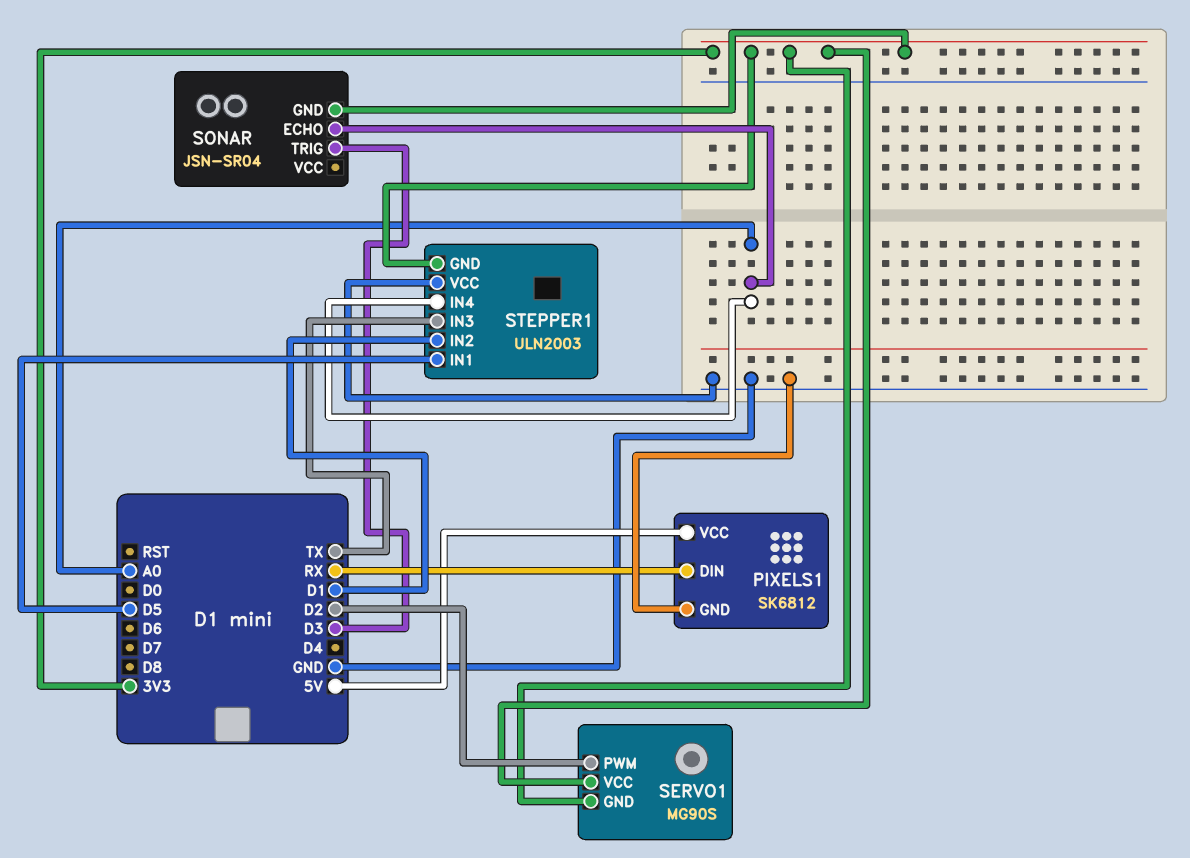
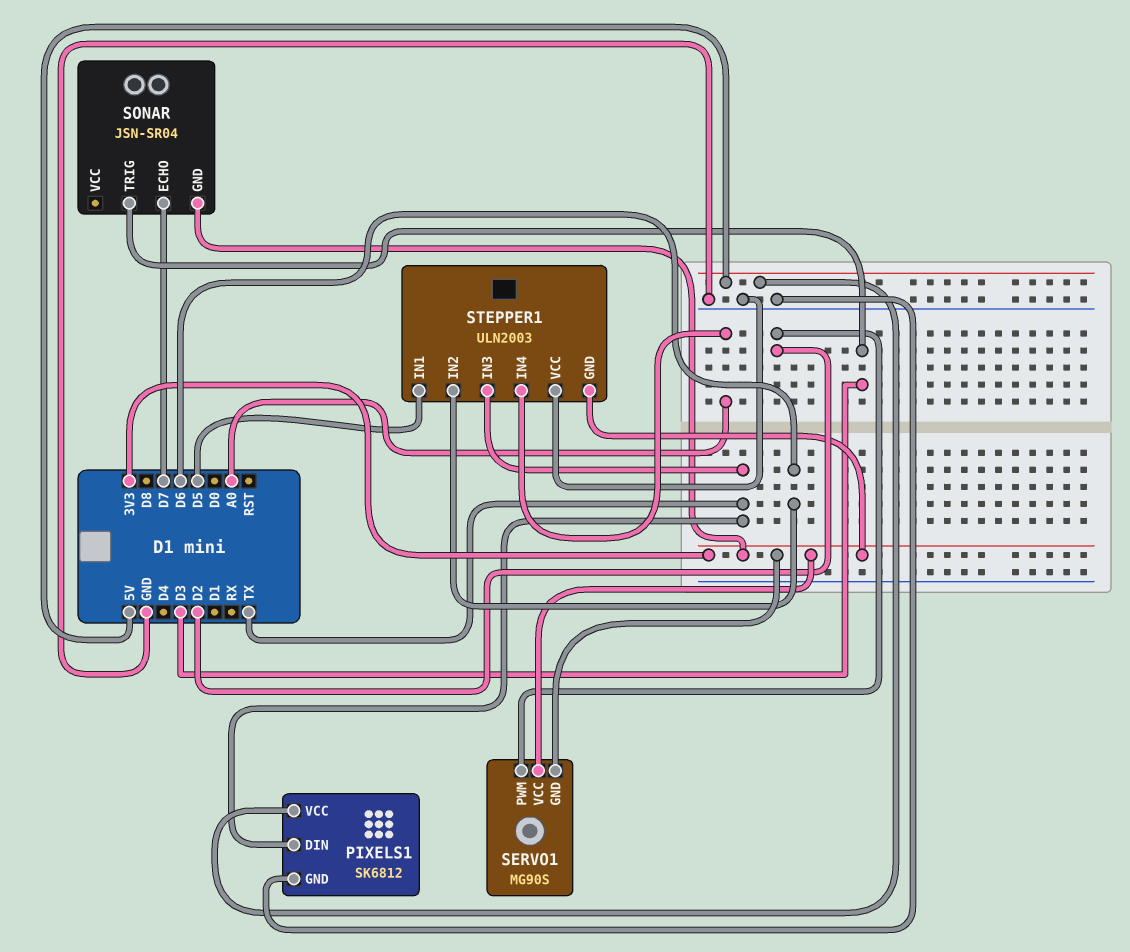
PIXELS1 pin DIN: RX -> TX
SONAR pin ECHO: A0 -> D7
STEPPER1 pin IN2: D1 -> D6

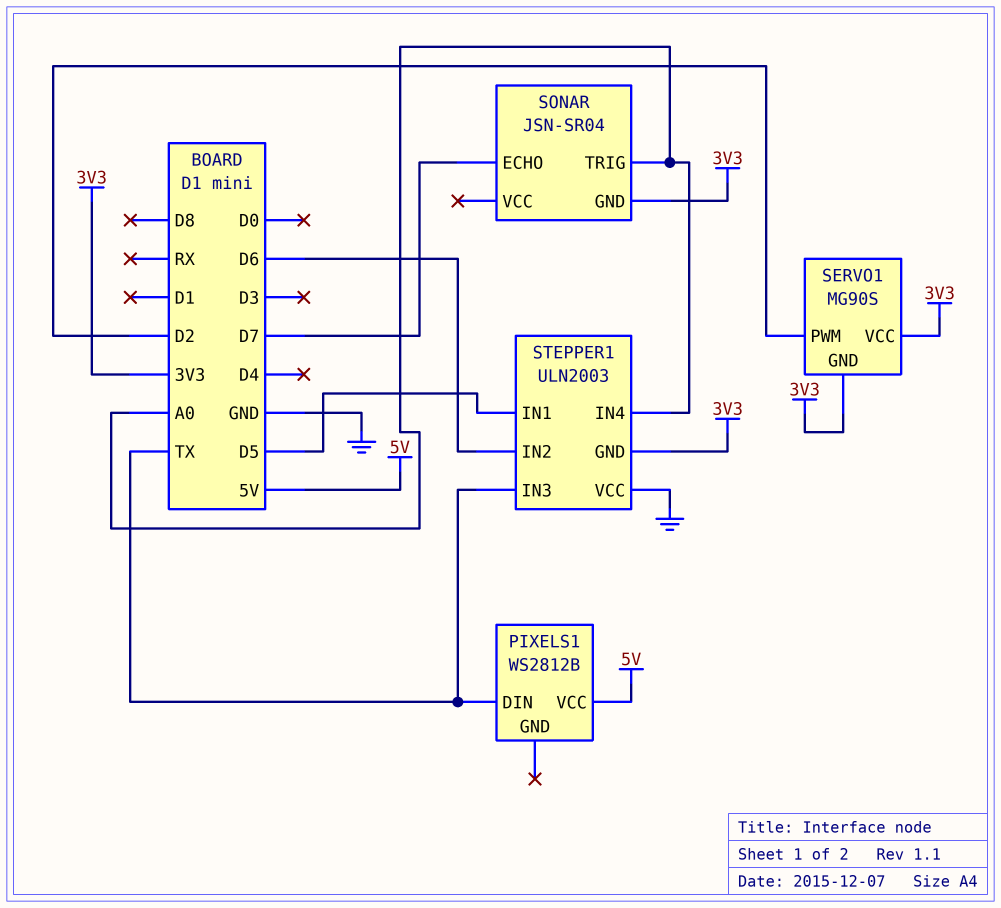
PIXELS1: SK6812 -> WS2812B
PIXELS1 pin GND: GND -> none
SONAR pin TRIG: D3 -> A0

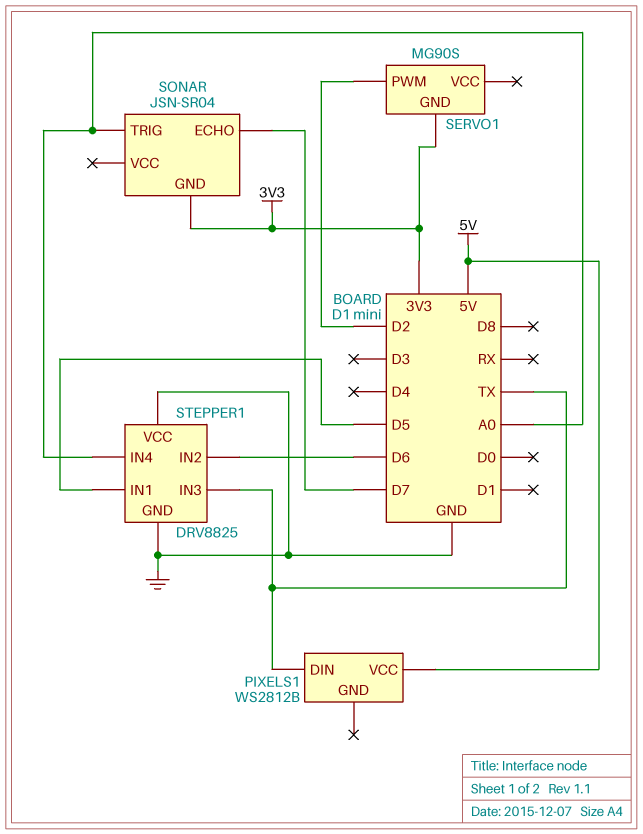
SERVO1 pin VCC: 3V3 -> none
STEPPER1: ULN2003 -> DRV8825
STEPPER1 pin GND: 3V3 -> GND

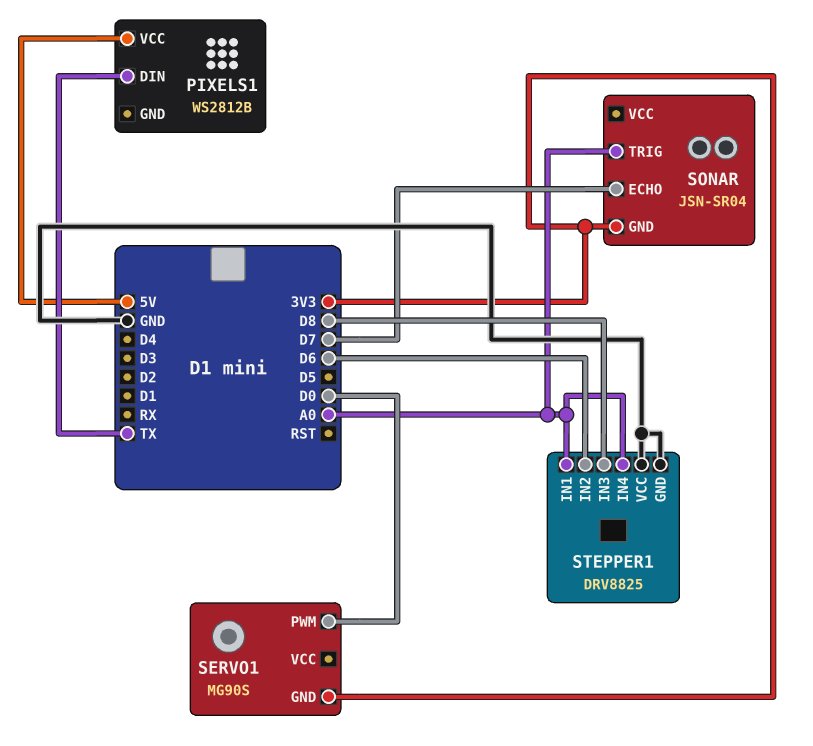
SERVO1 pin PWM: D2 -> D0
STEPPER1 pin IN1: D5 -> A0
STEPPER1 pin IN3: TX -> D8

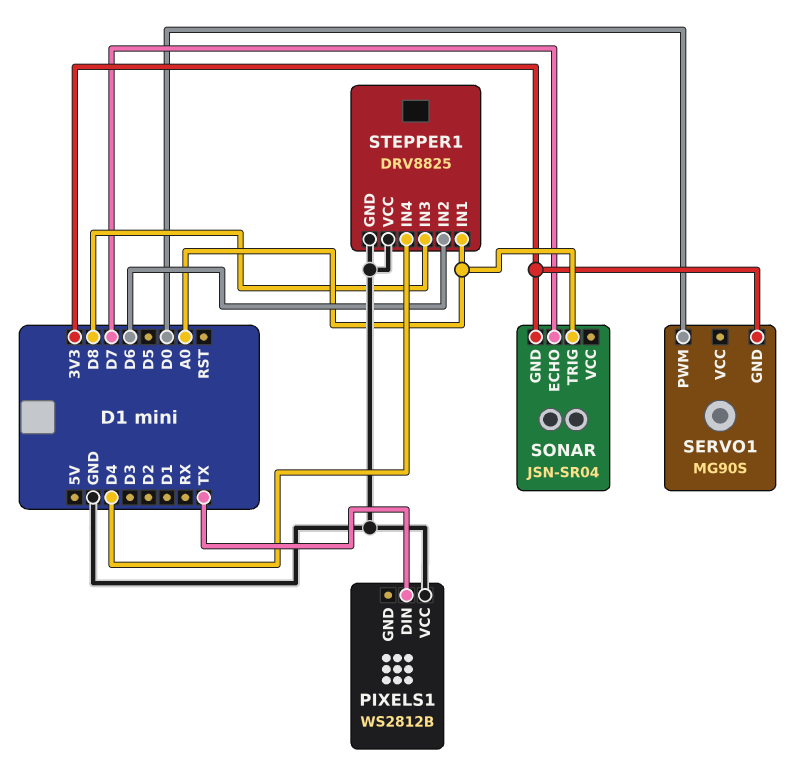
PIXELS1 pin VCC: 5V -> GND
STEPPER1 pin IN4: A0 -> D4

